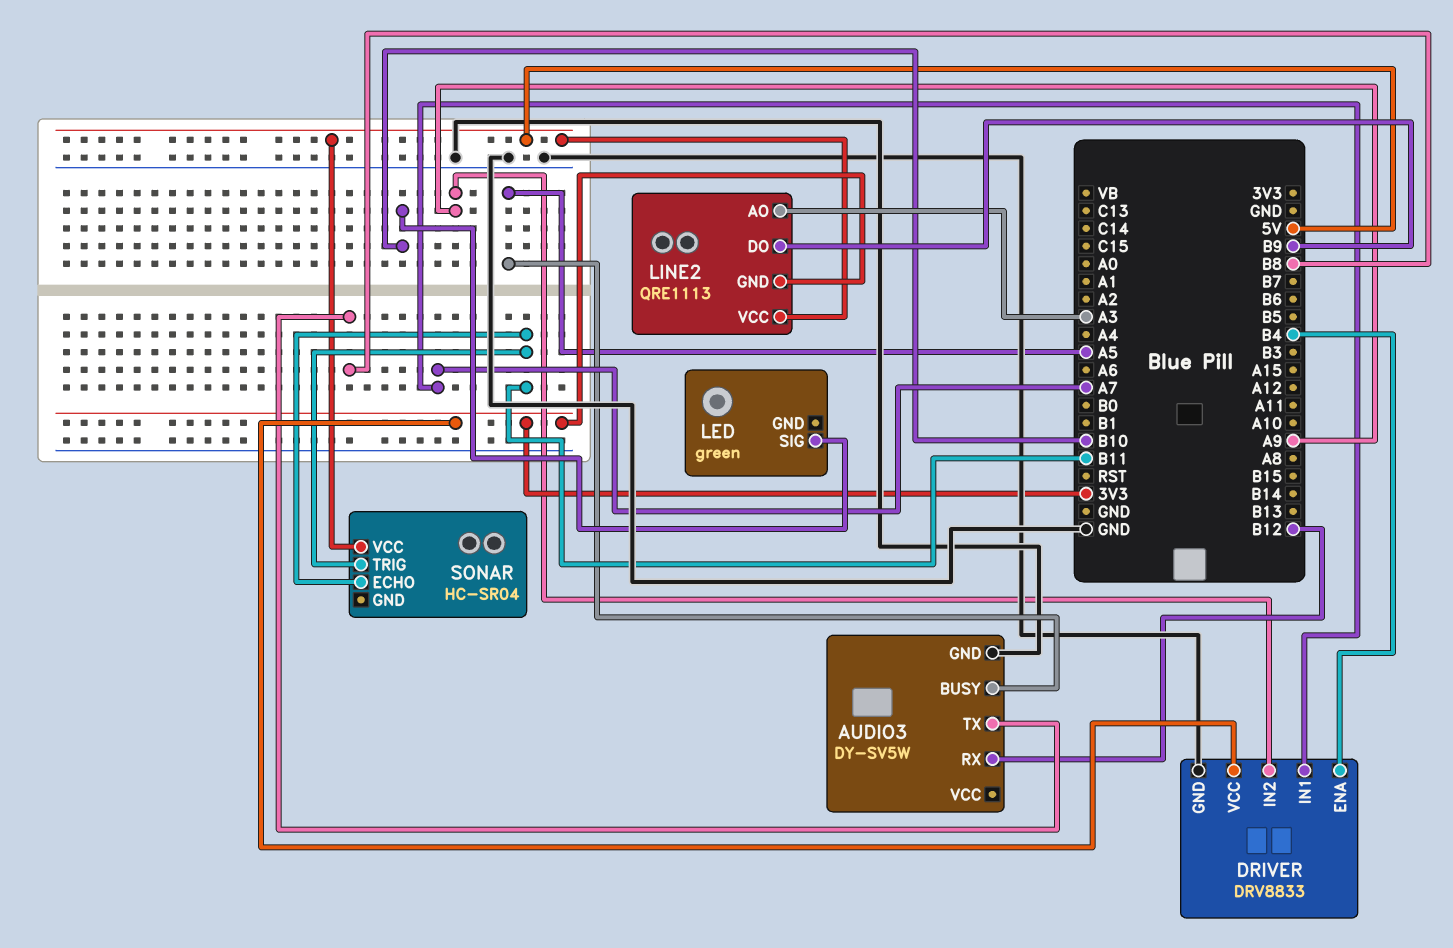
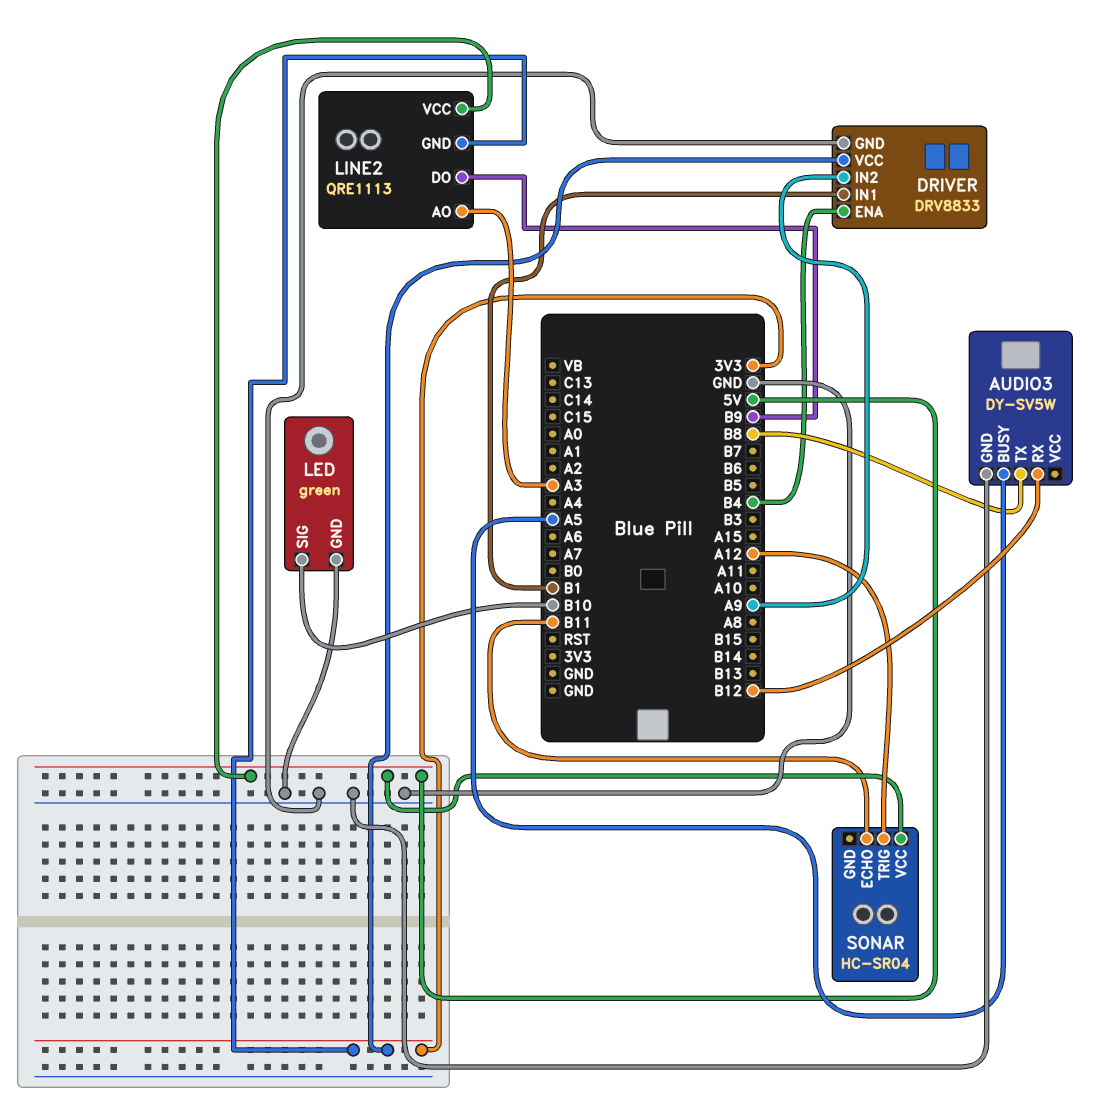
DRIVER pin IN1: A7 -> B1
LED pin GND: none -> GND
SONAR pin TRIG: B11 -> A12

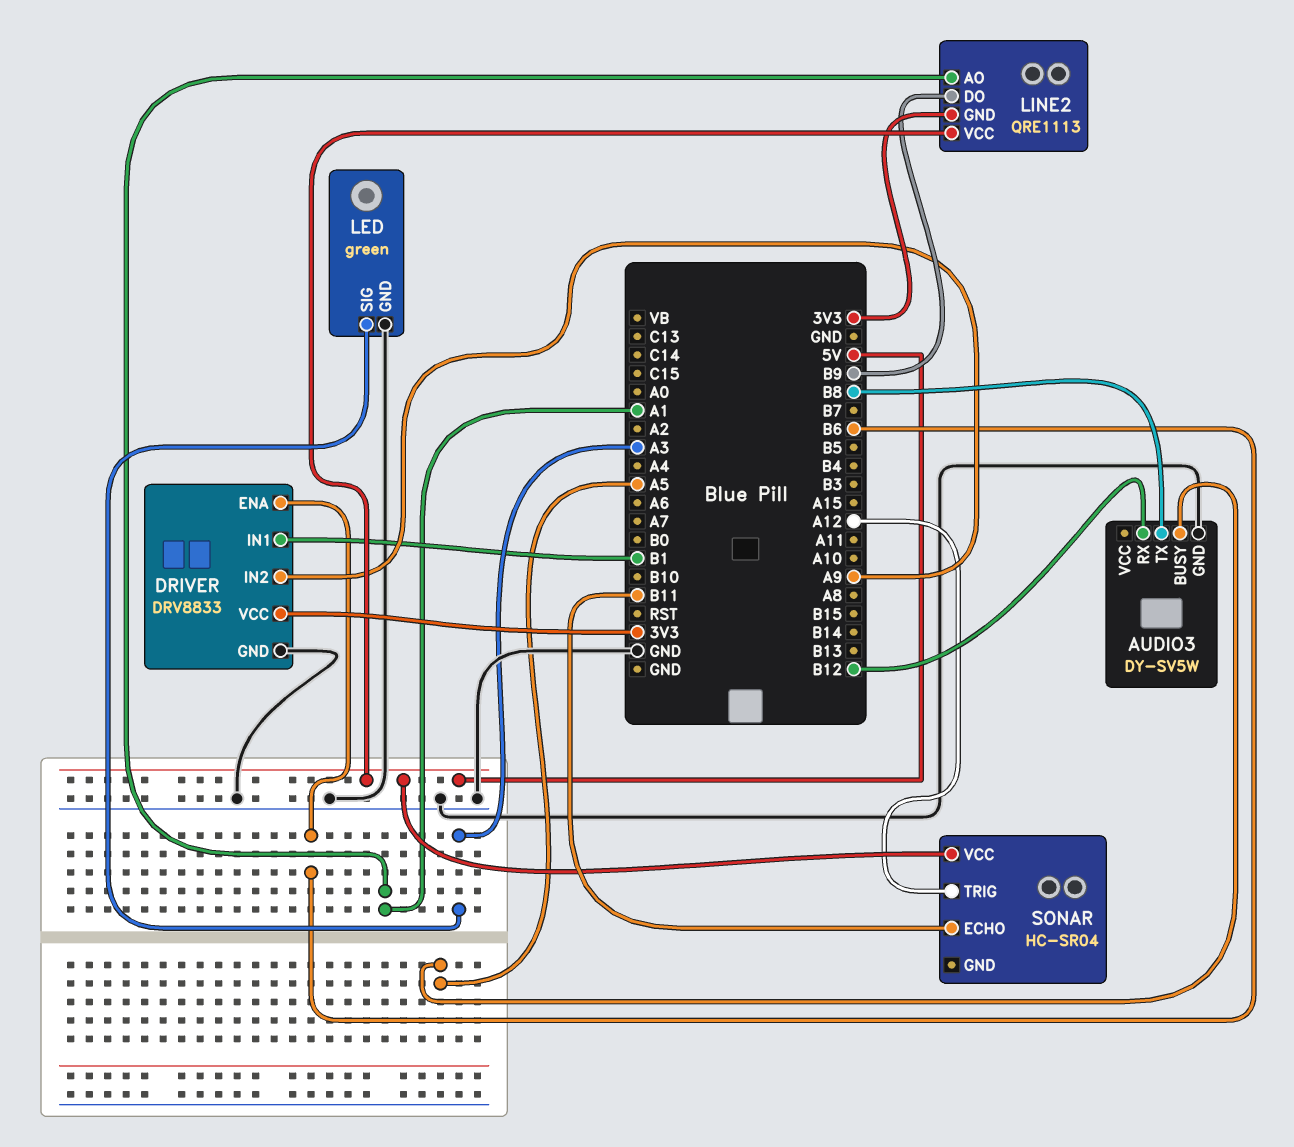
DRIVER pin ENA: B4 -> B6
LED pin SIG: B10 -> A3
LINE2 pin AO: A3 -> A1

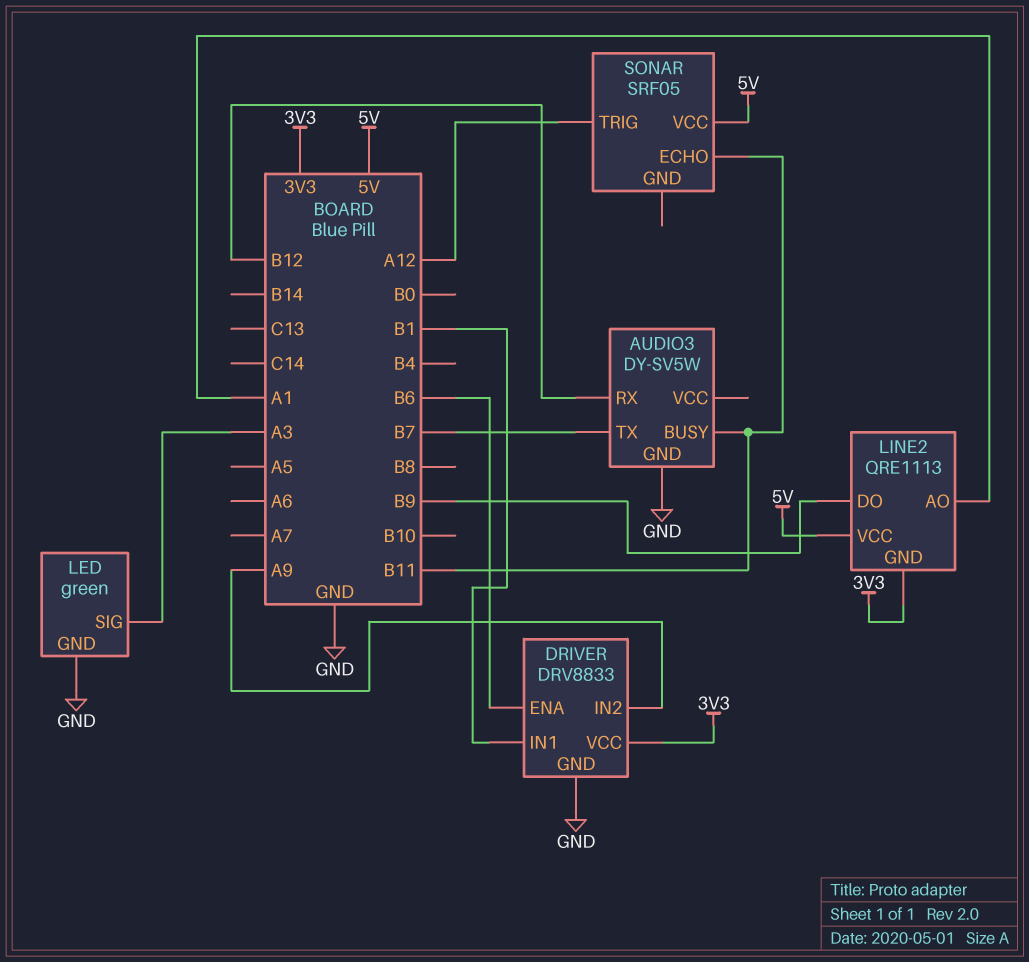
AUDIO3 pin BUSY: A5 -> B11
AUDIO3 pin TX: B8 -> B7
SONAR: HC-SR04 -> SRF05

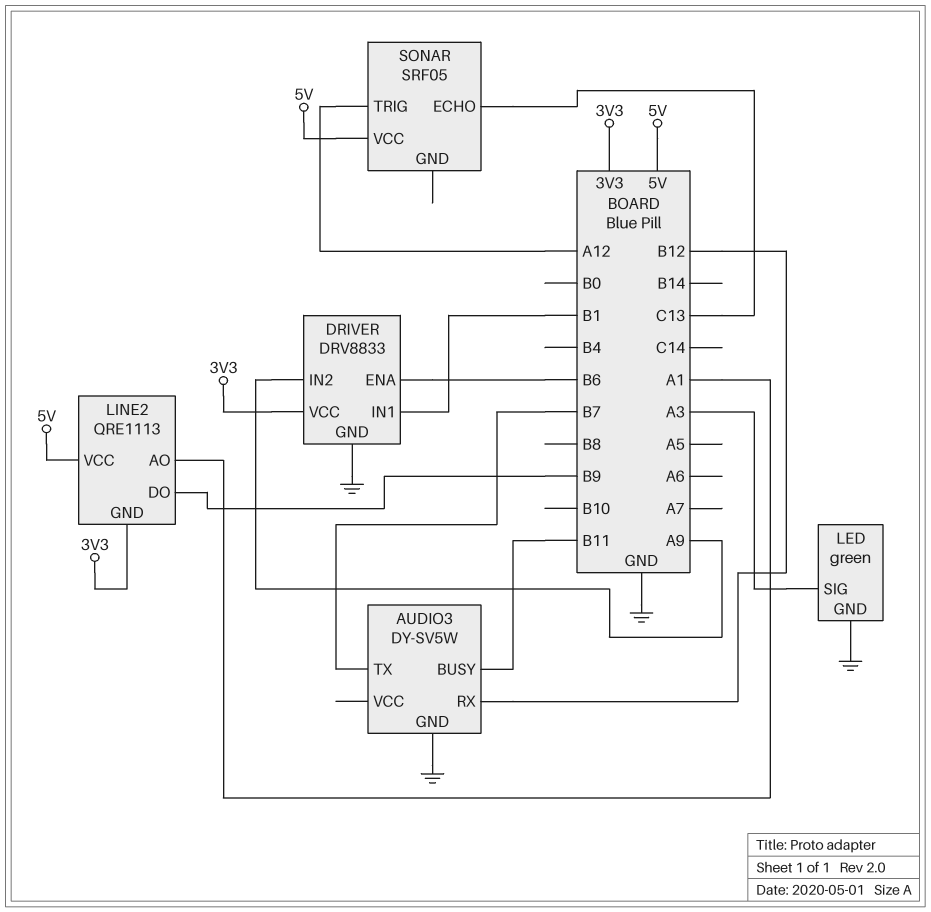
SONAR pin ECHO: B11 -> C13

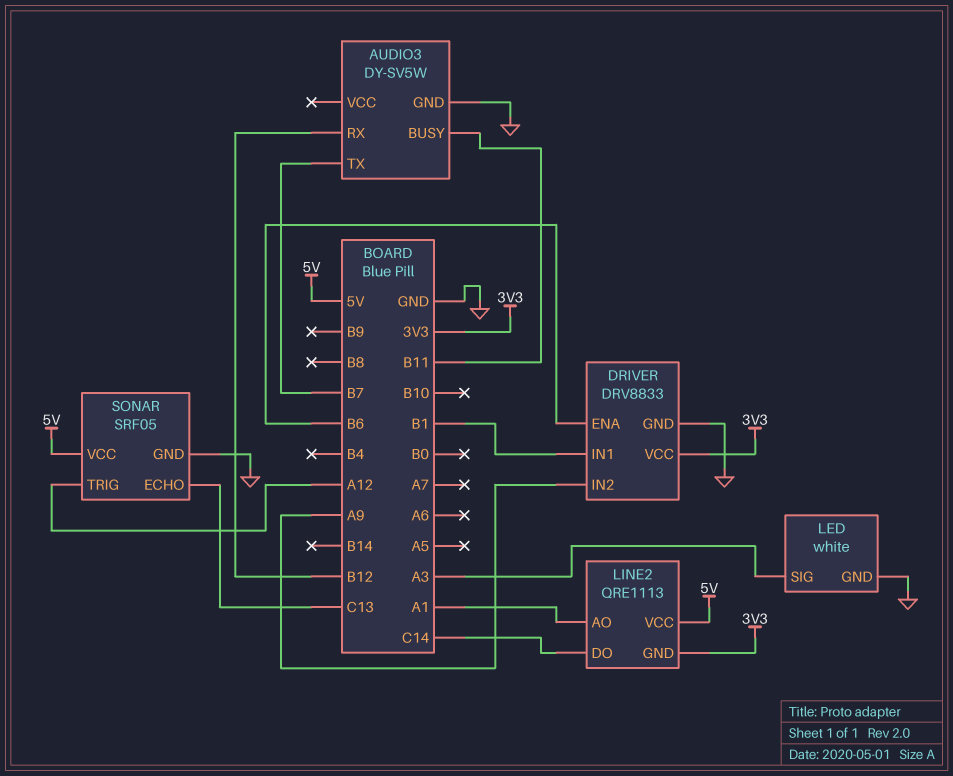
LED: green -> white
LINE2 pin DO: B9 -> C14
SONAR pin GND: none -> GND

